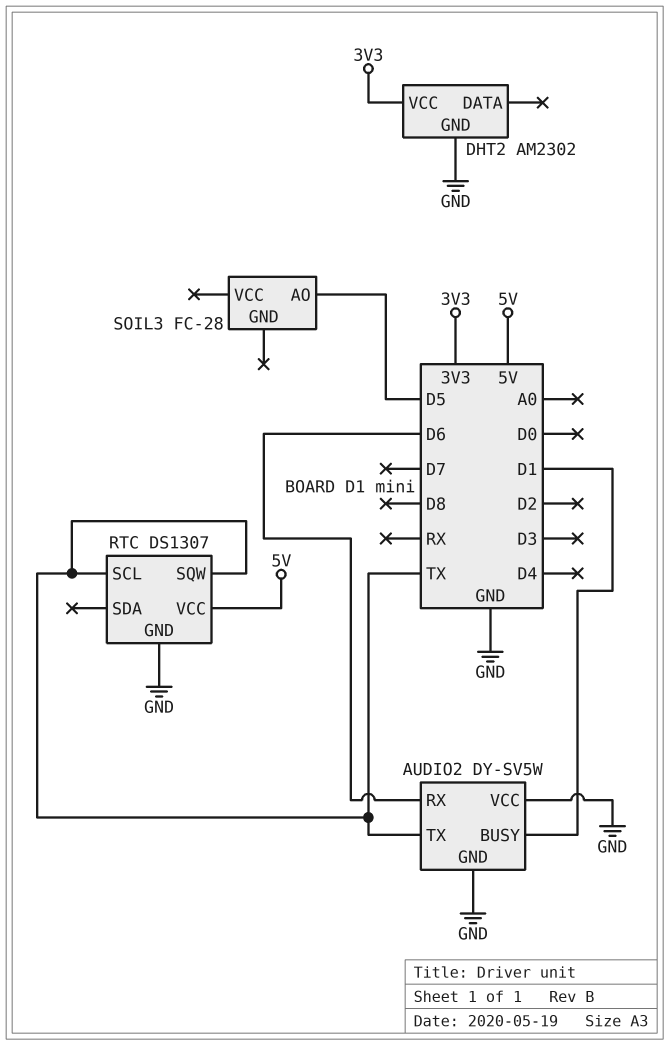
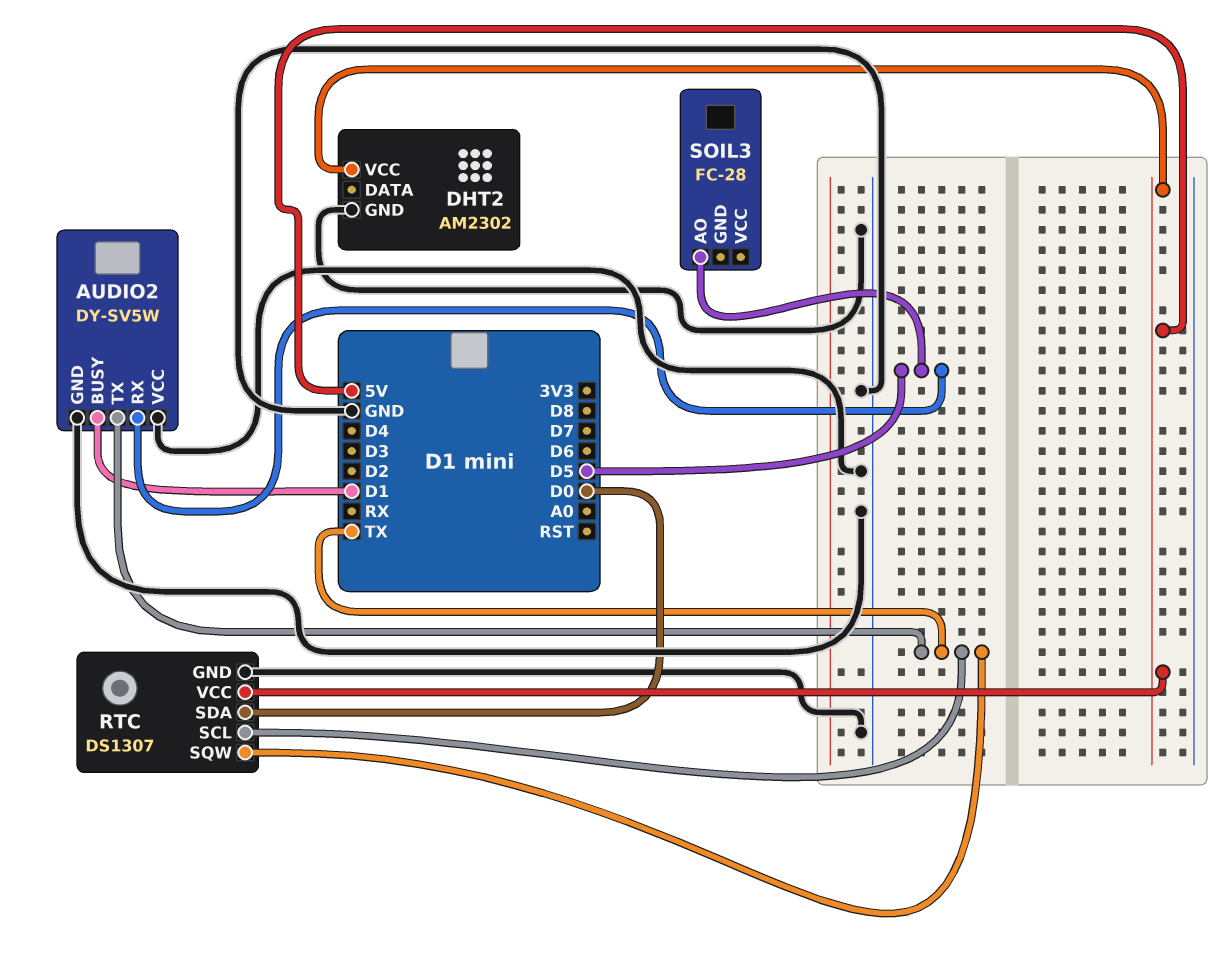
AUDIO2 pin RX: D6 -> D5
DHT2 pin VCC: 3V3 -> 5V
RTC pin SDA: none -> D0

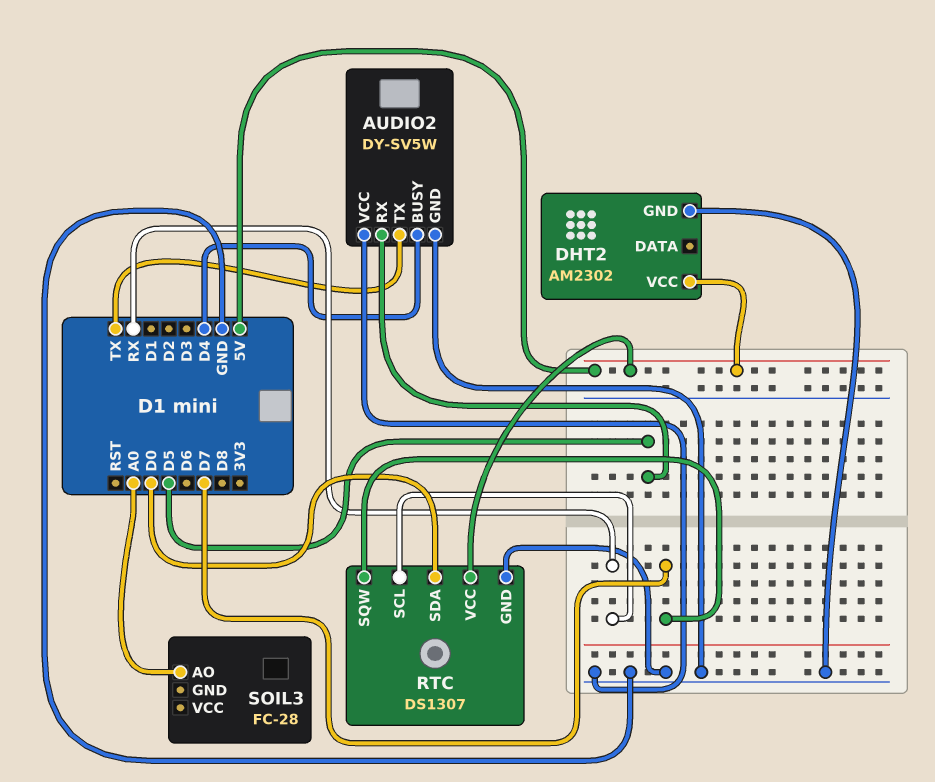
AUDIO2 pin BUSY: D1 -> D4
RTC pin SCL: TX -> RX
RTC pin SQW: TX -> D7
SOIL3 pin AO: D5 -> A0

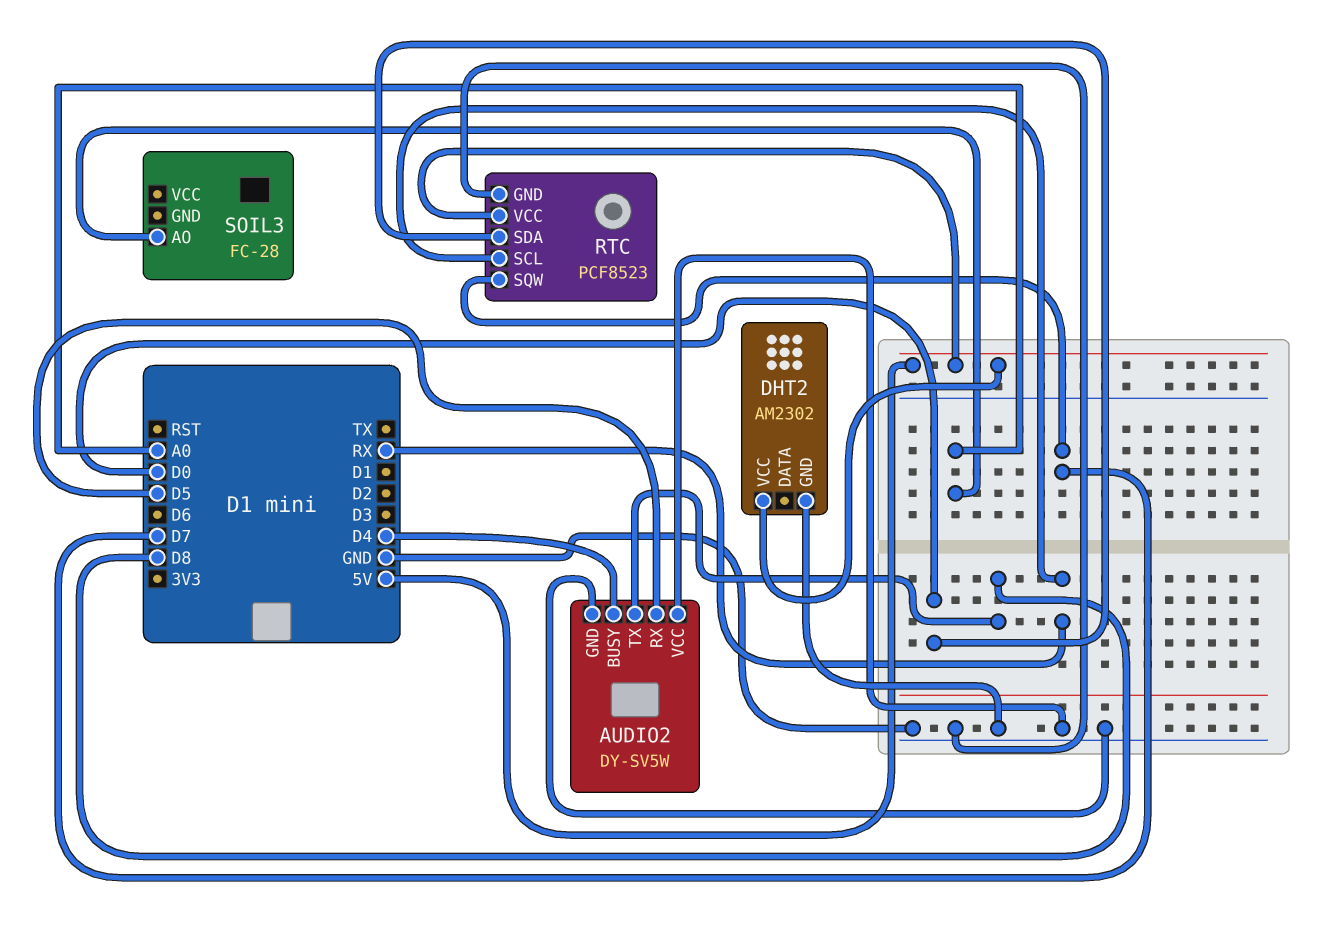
AUDIO2 pin TX: TX -> D8
RTC: DS1307 -> PCF8523

